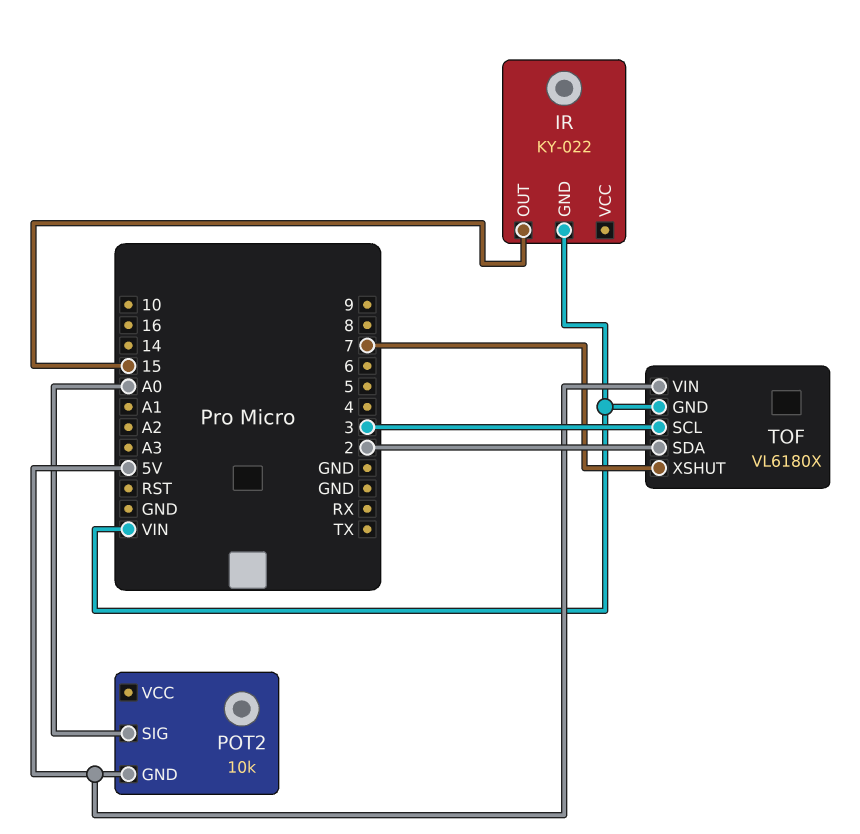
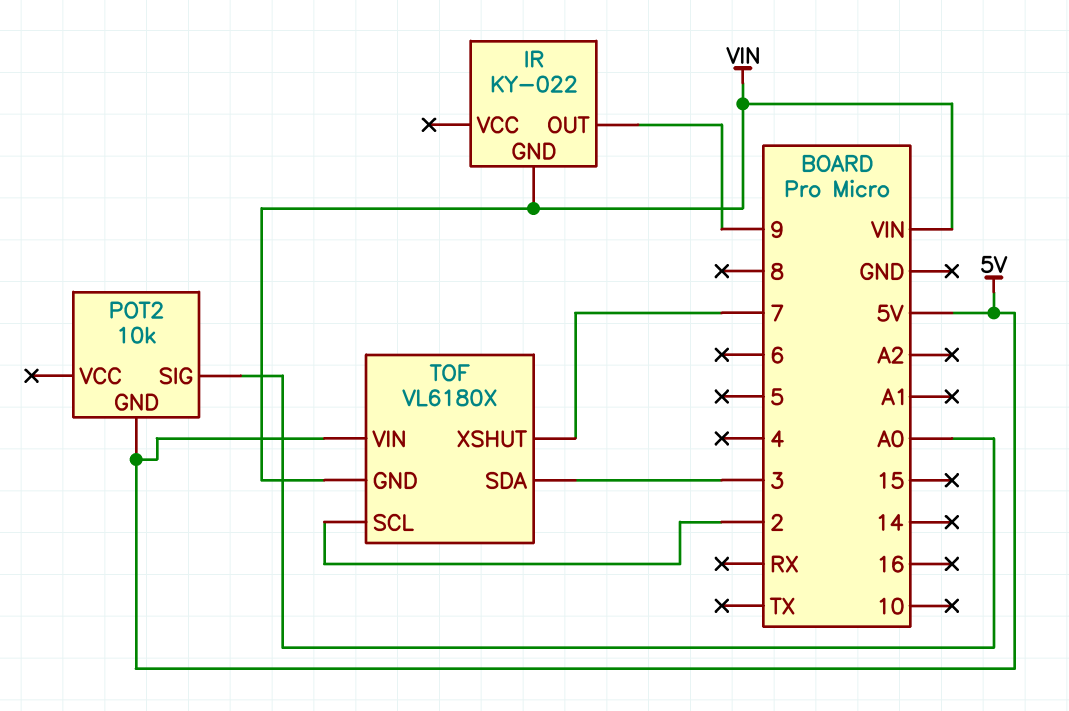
IR pin OUT: 15 -> 9
TOF pin SCL: 3 -> 2
TOF pin SDA: 2 -> 3

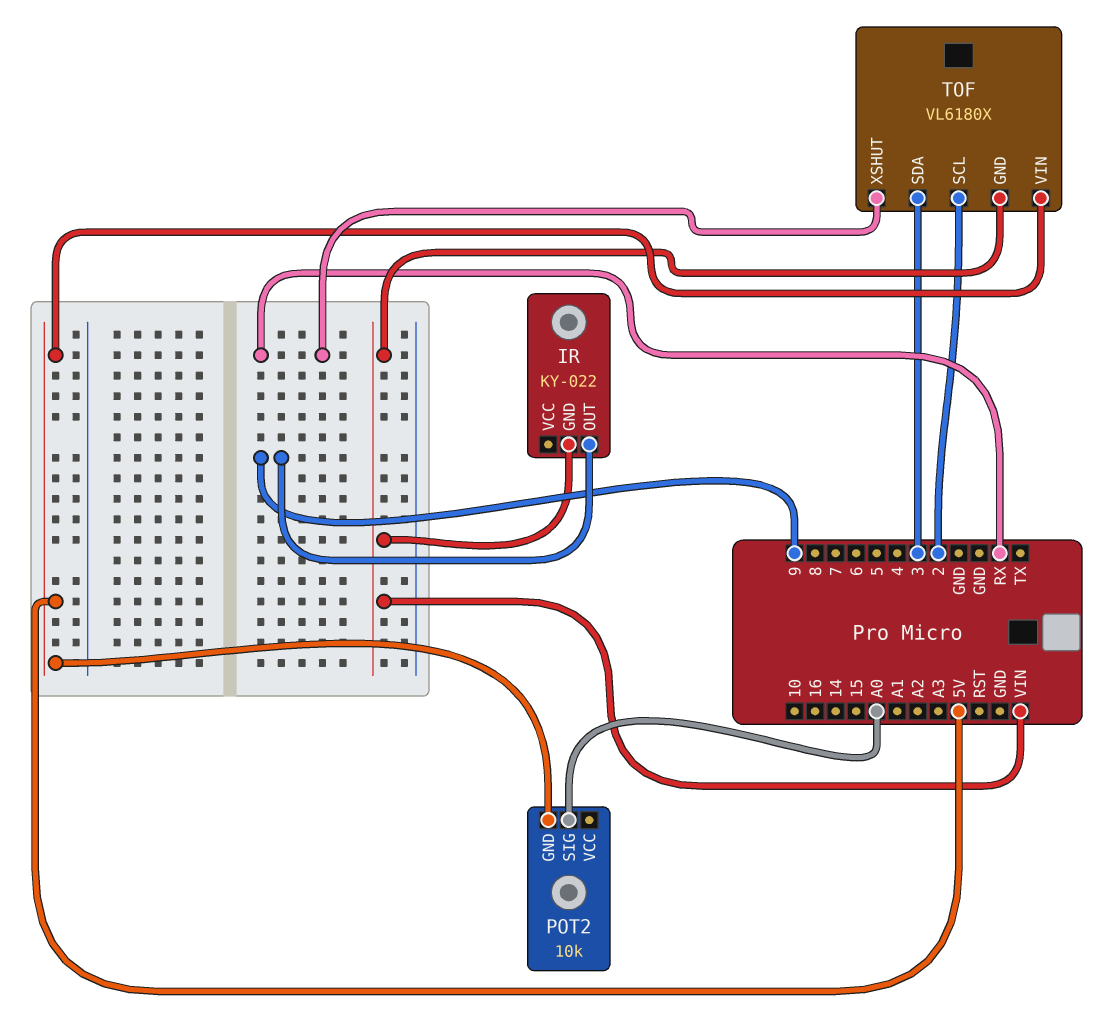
TOF pin XSHUT: 7 -> RX

